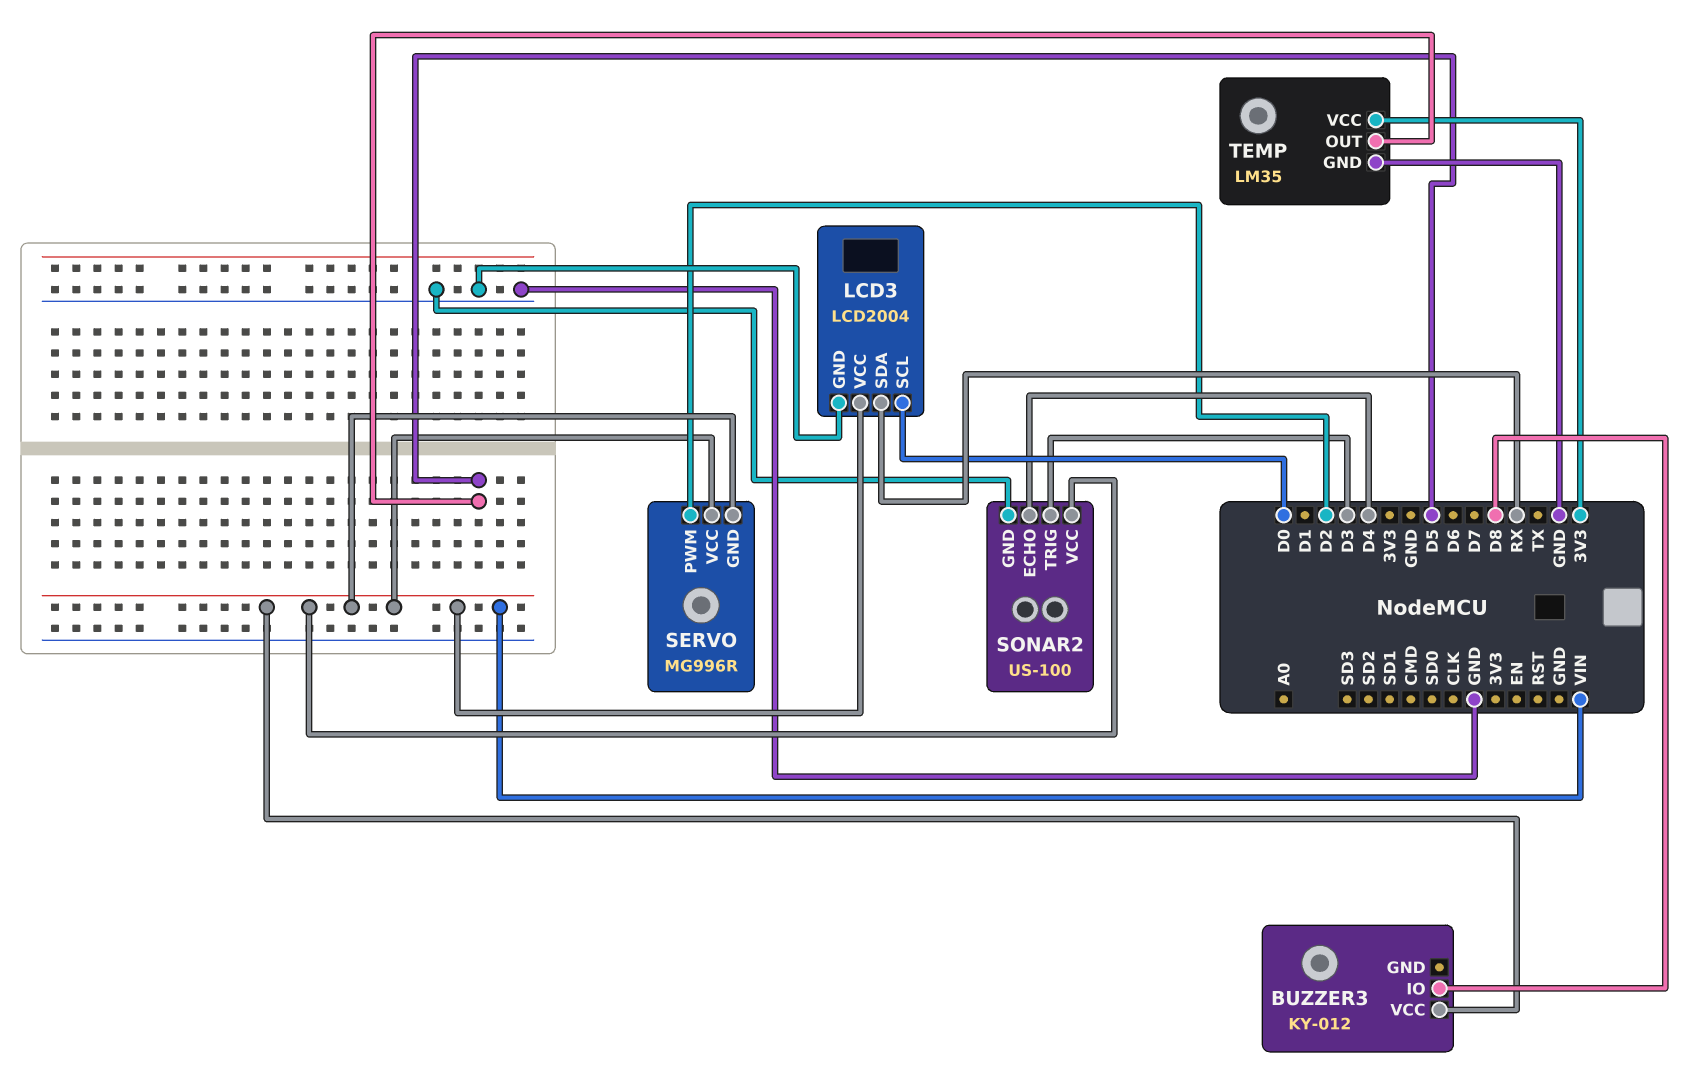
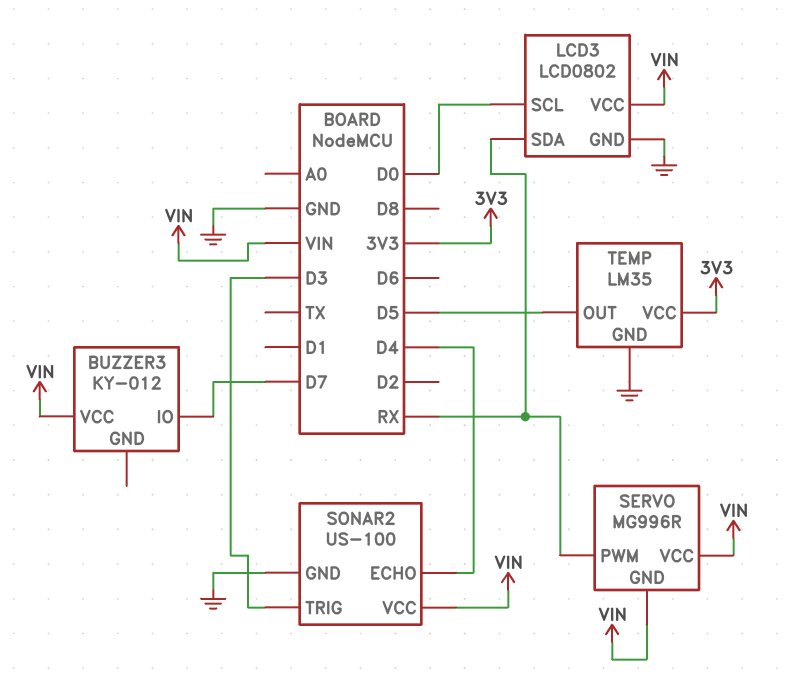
BUZZER3 pin IO: D8 -> D7
LCD3: LCD2004 -> LCD0802
SERVO pin PWM: D2 -> RX

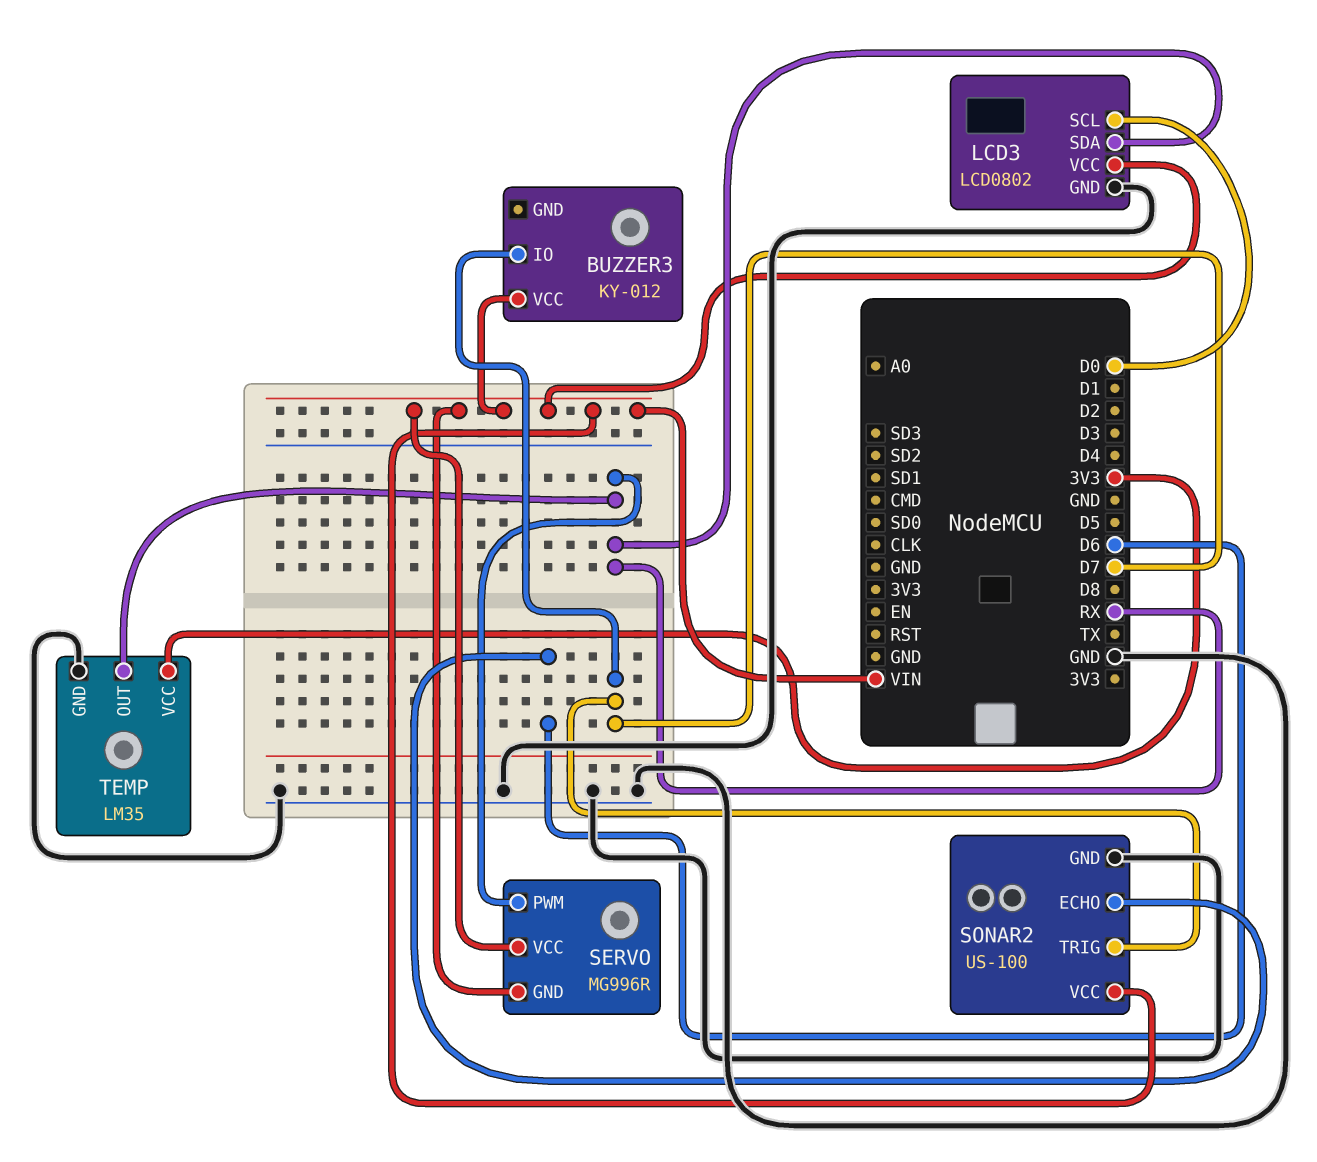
SONAR2 pin ECHO: D4 -> D6
SONAR2 pin TRIG: D3 -> D7
TEMP pin OUT: D5 -> RX

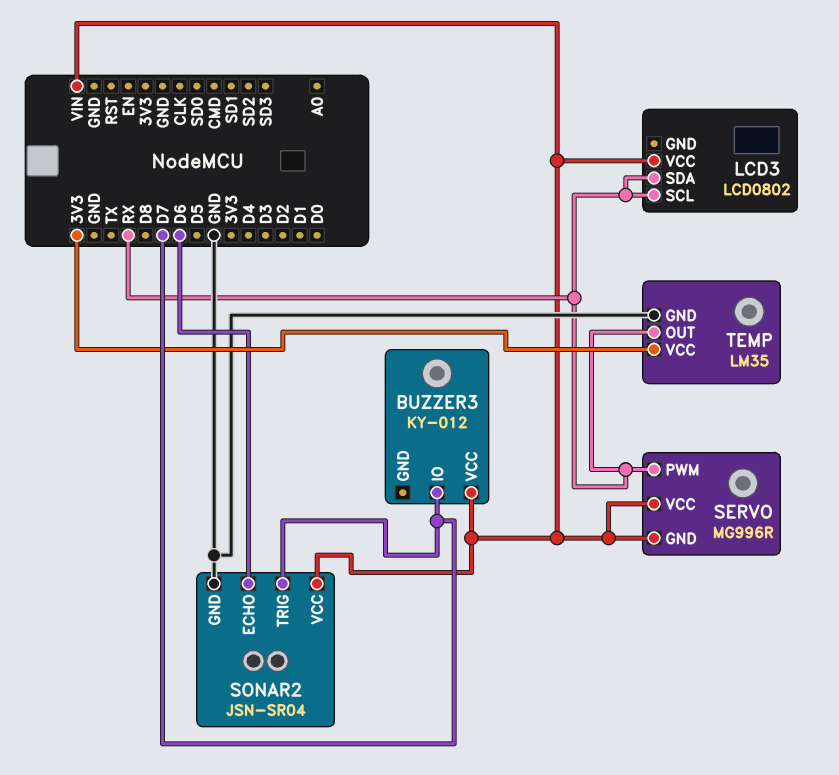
LCD3 pin GND: GND -> none
LCD3 pin SCL: D0 -> RX
SONAR2: US-100 -> JSN-SR04

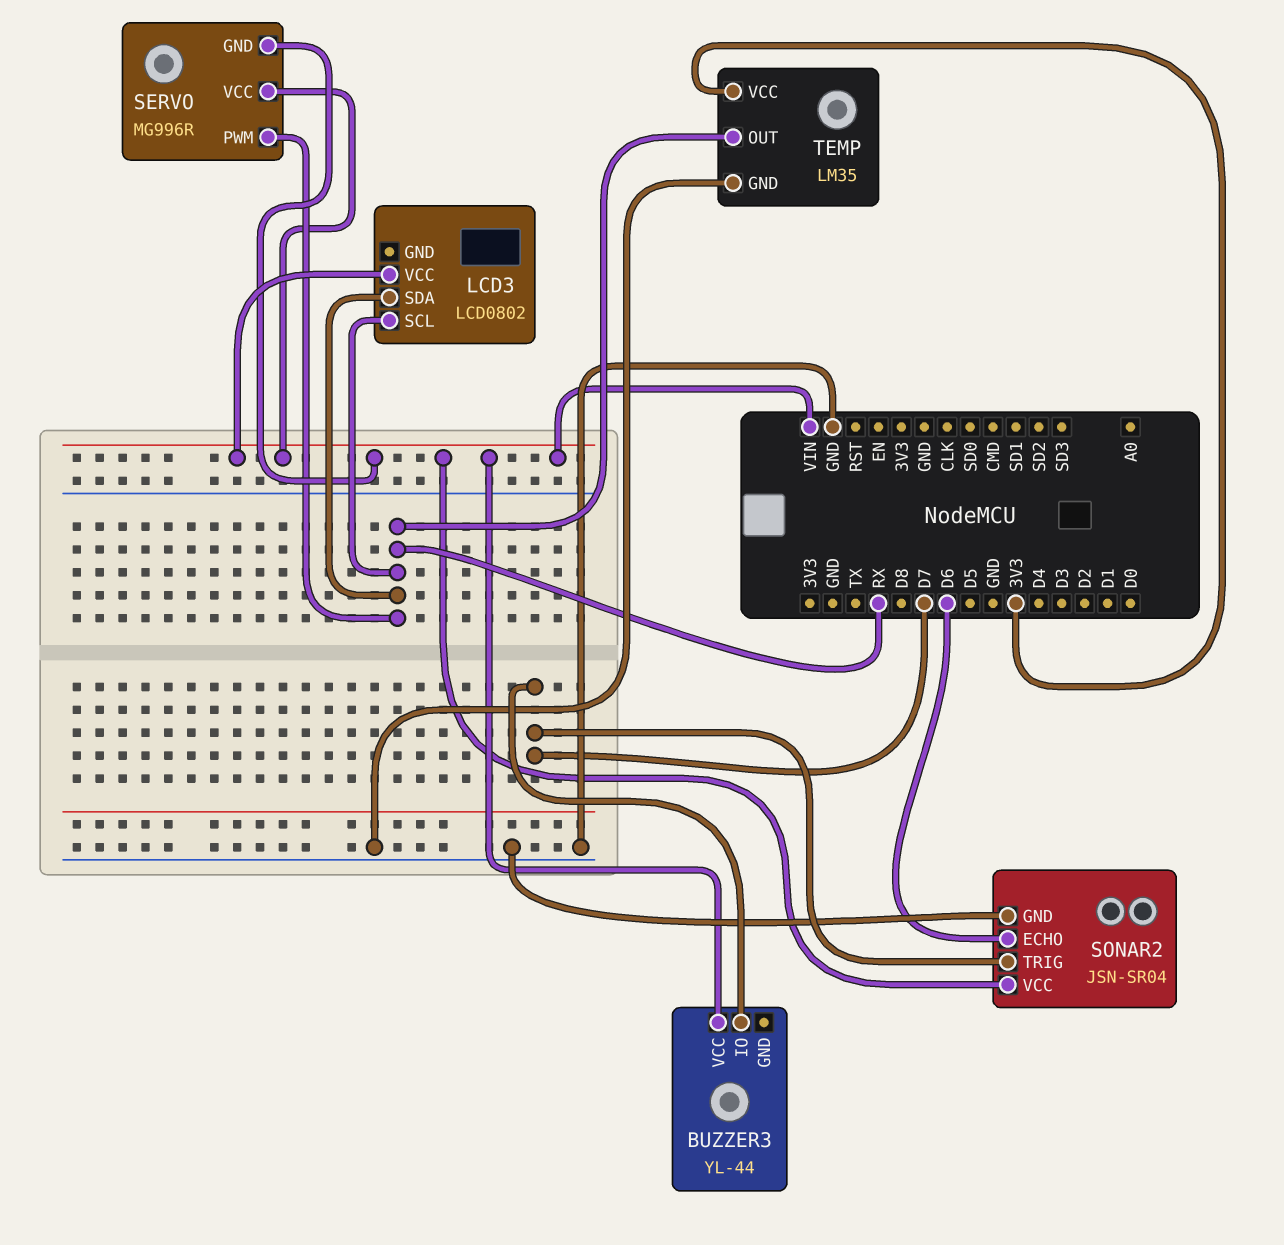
BUZZER3: KY-012 -> YL-44

